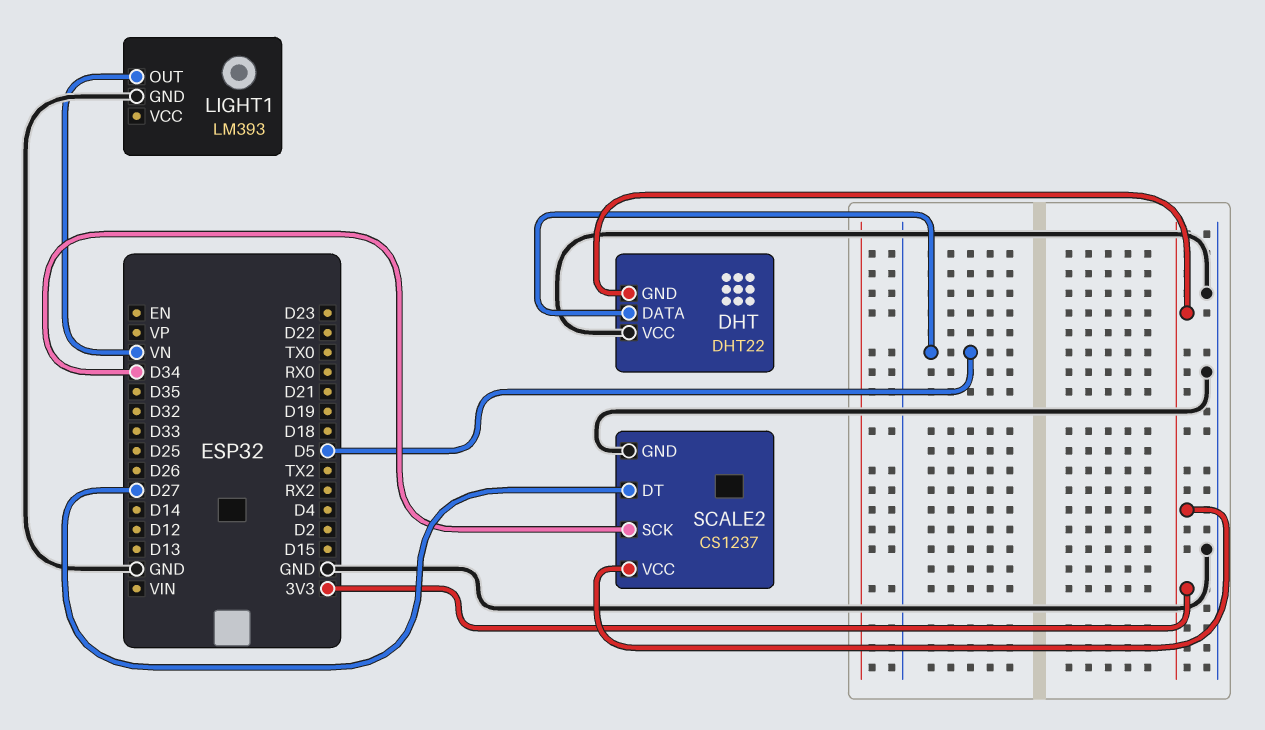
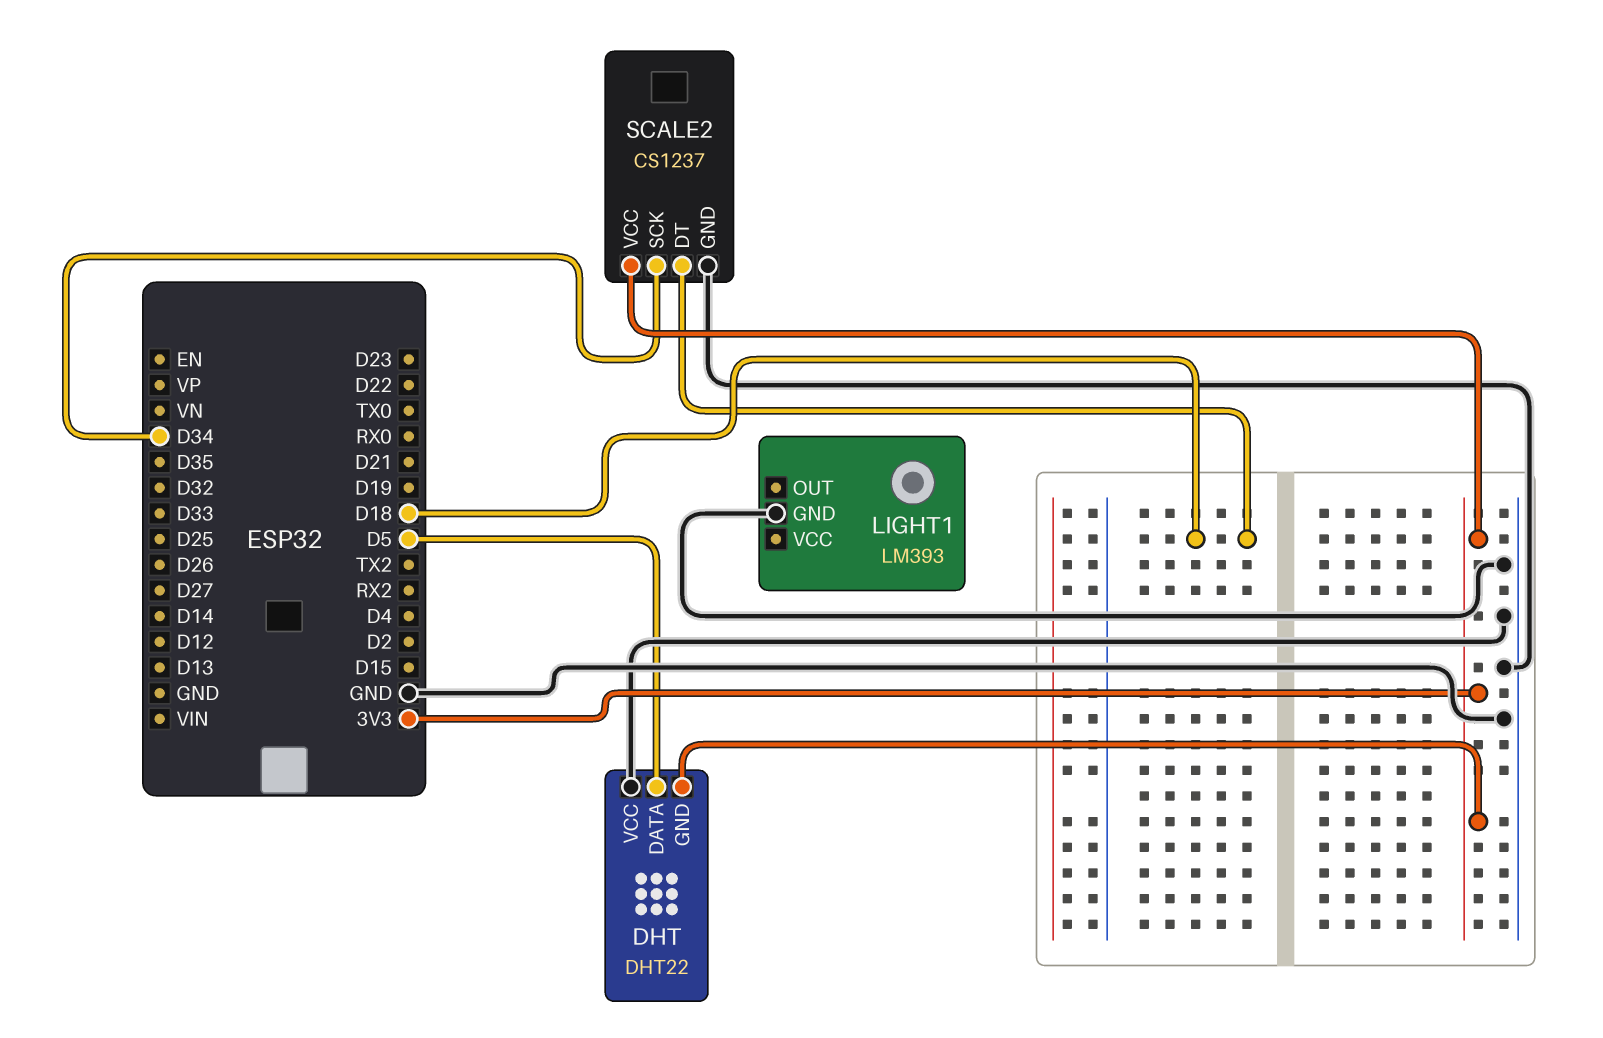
LIGHT1 pin OUT: VN -> none
SCALE2 pin DT: D27 -> D18

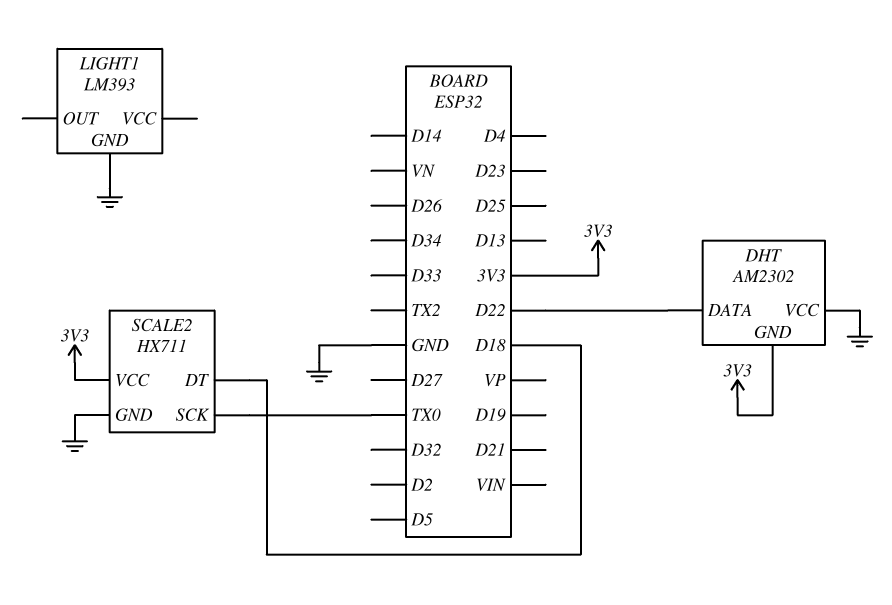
DHT: DHT22 -> AM2302
DHT pin DATA: D5 -> D22
SCALE2: CS1237 -> HX711
SCALE2 pin SCK: D34 -> TX0

